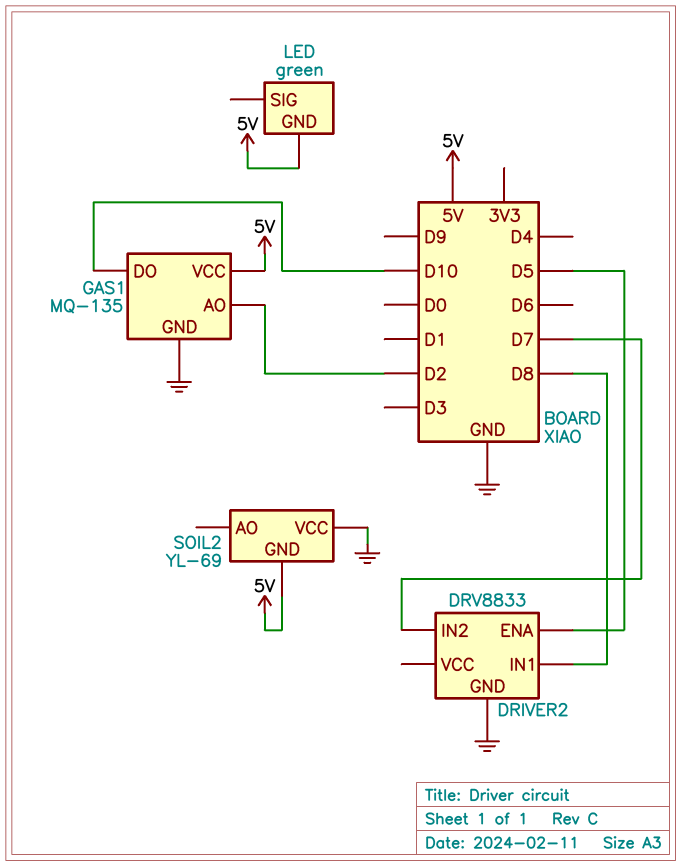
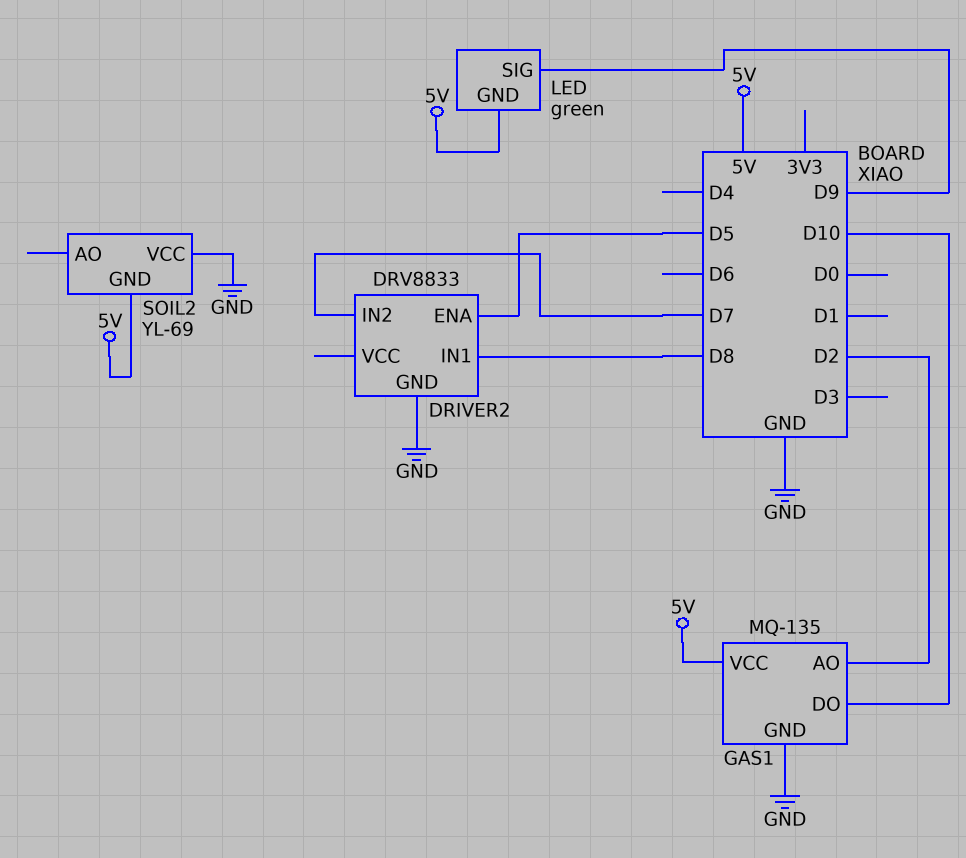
LED pin SIG: none -> D9

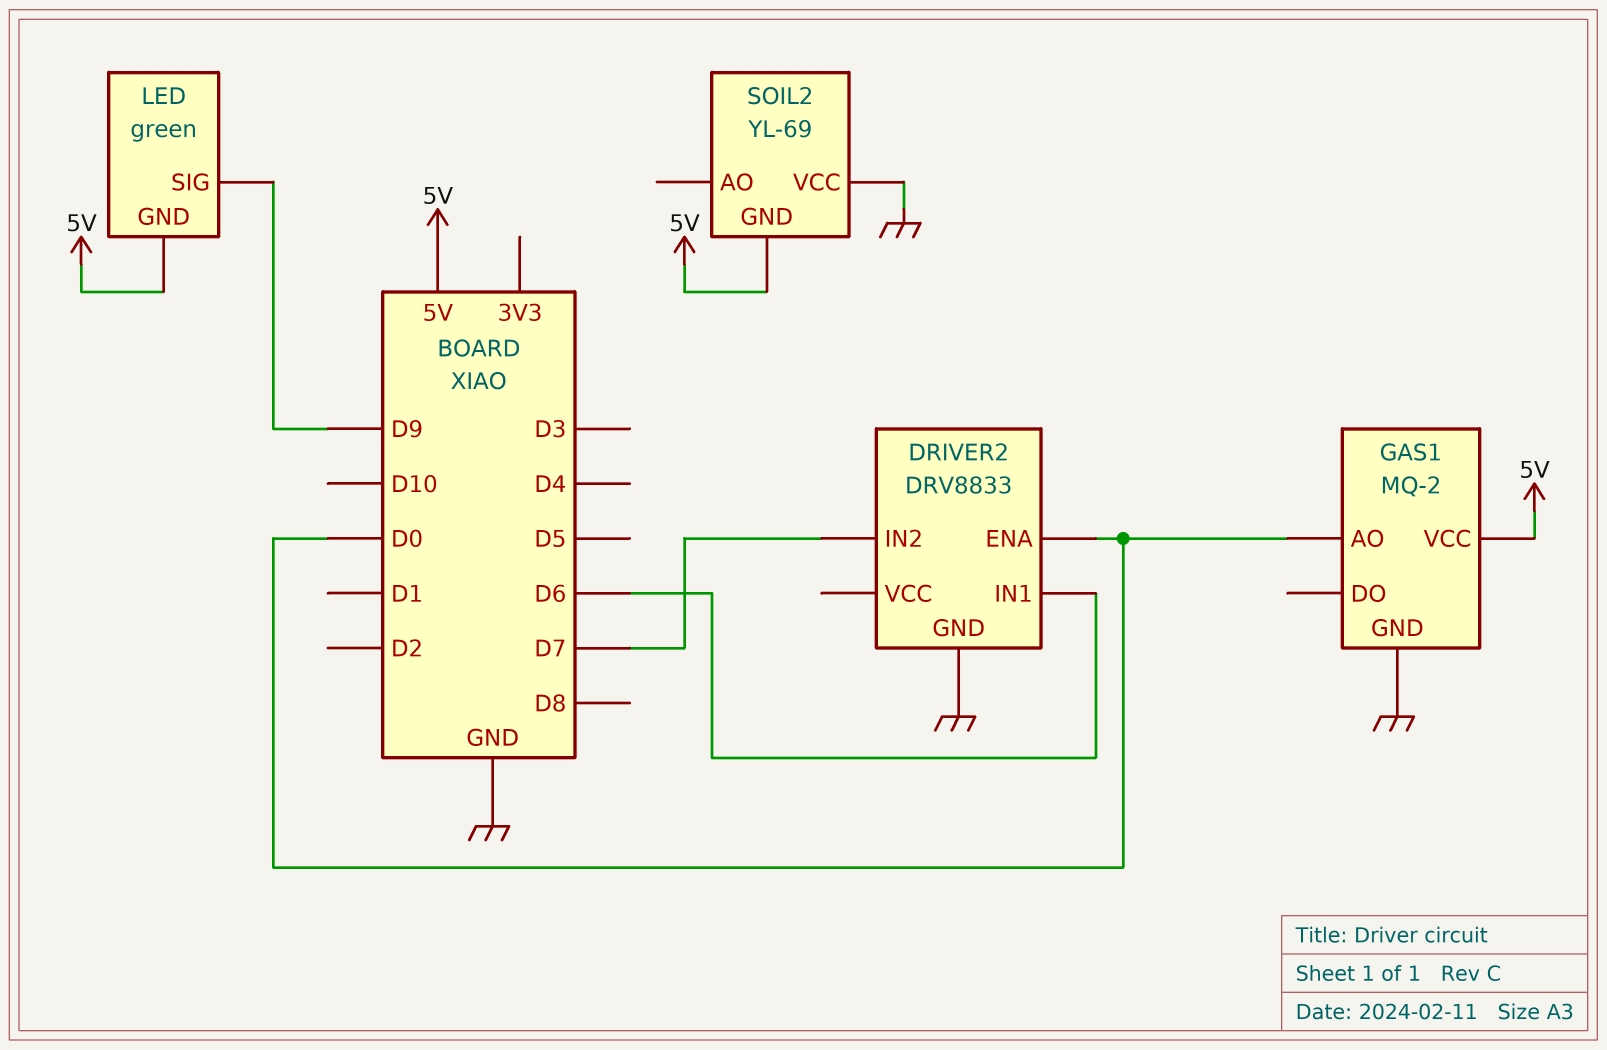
DRIVER2 pin ENA: D5 -> D0
DRIVER2 pin IN1: D8 -> D6
GAS1: MQ-135 -> MQ-2
GAS1 pin AO: D2 -> D0
GAS1 pin DO: D10 -> none

